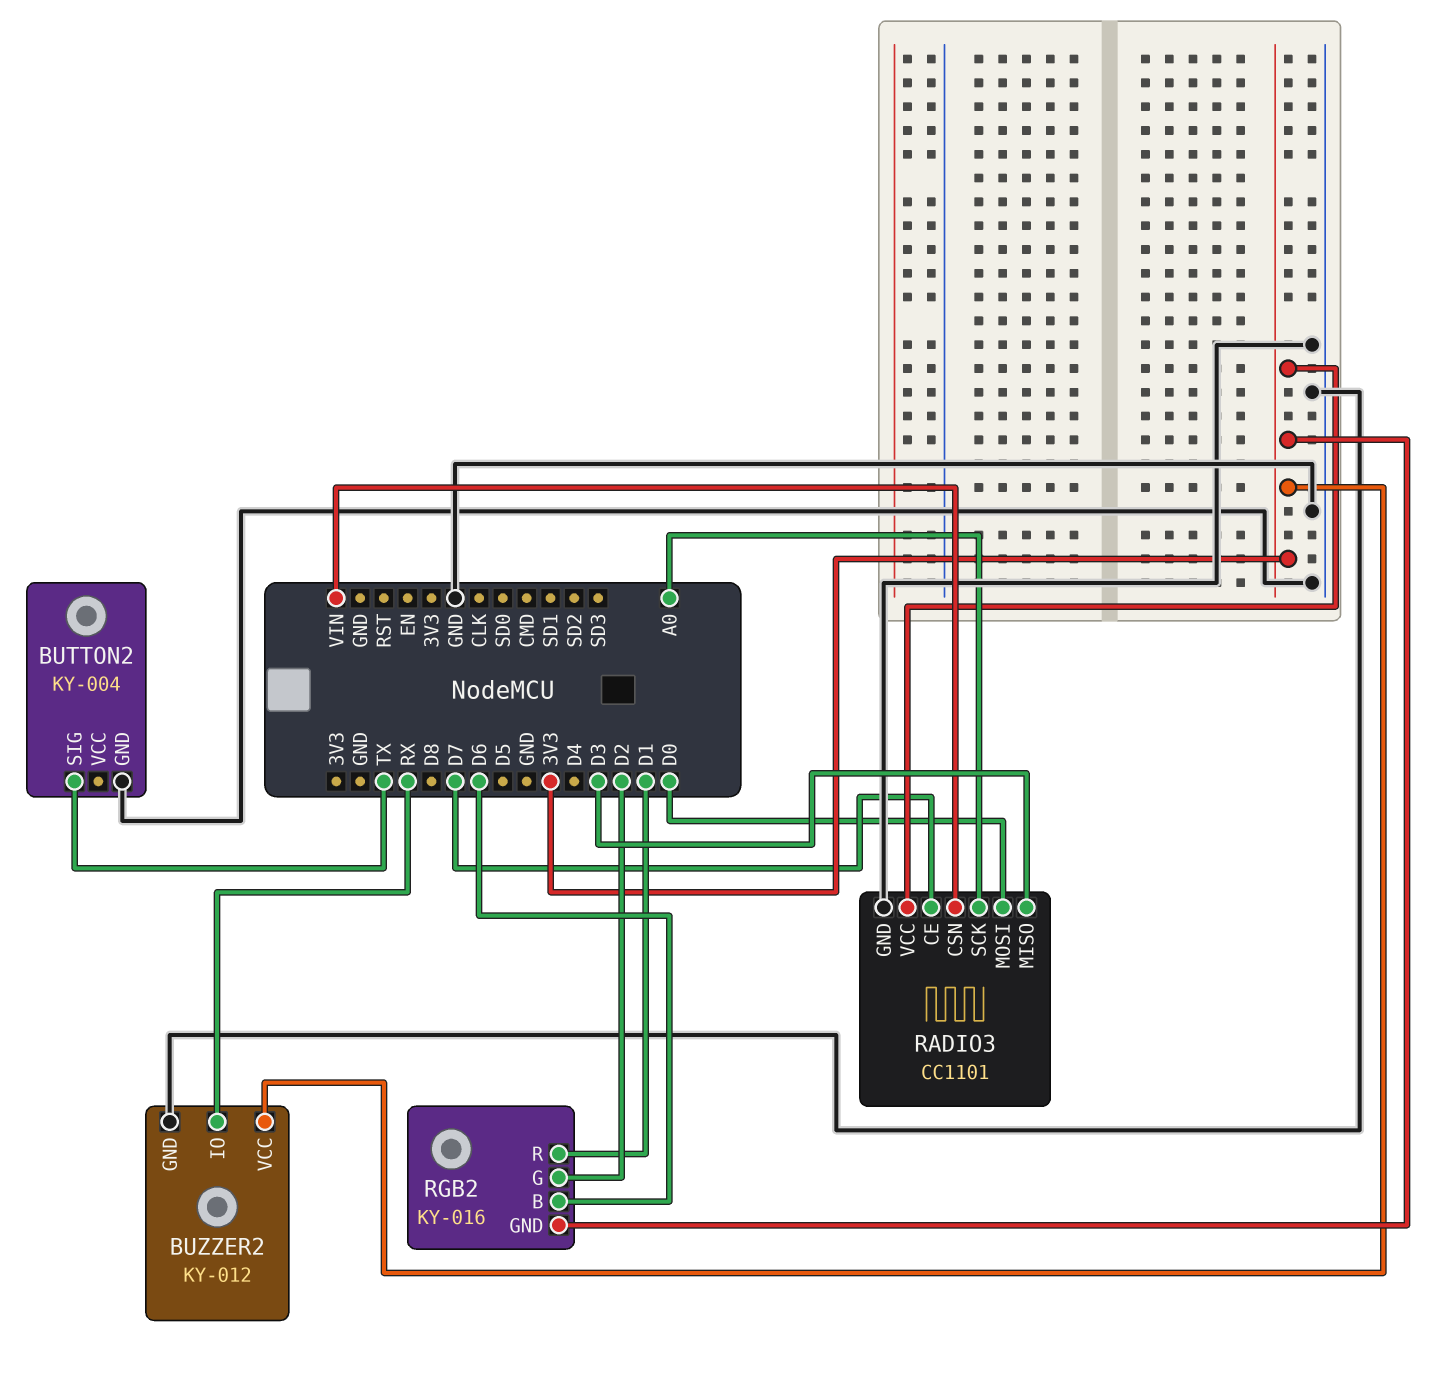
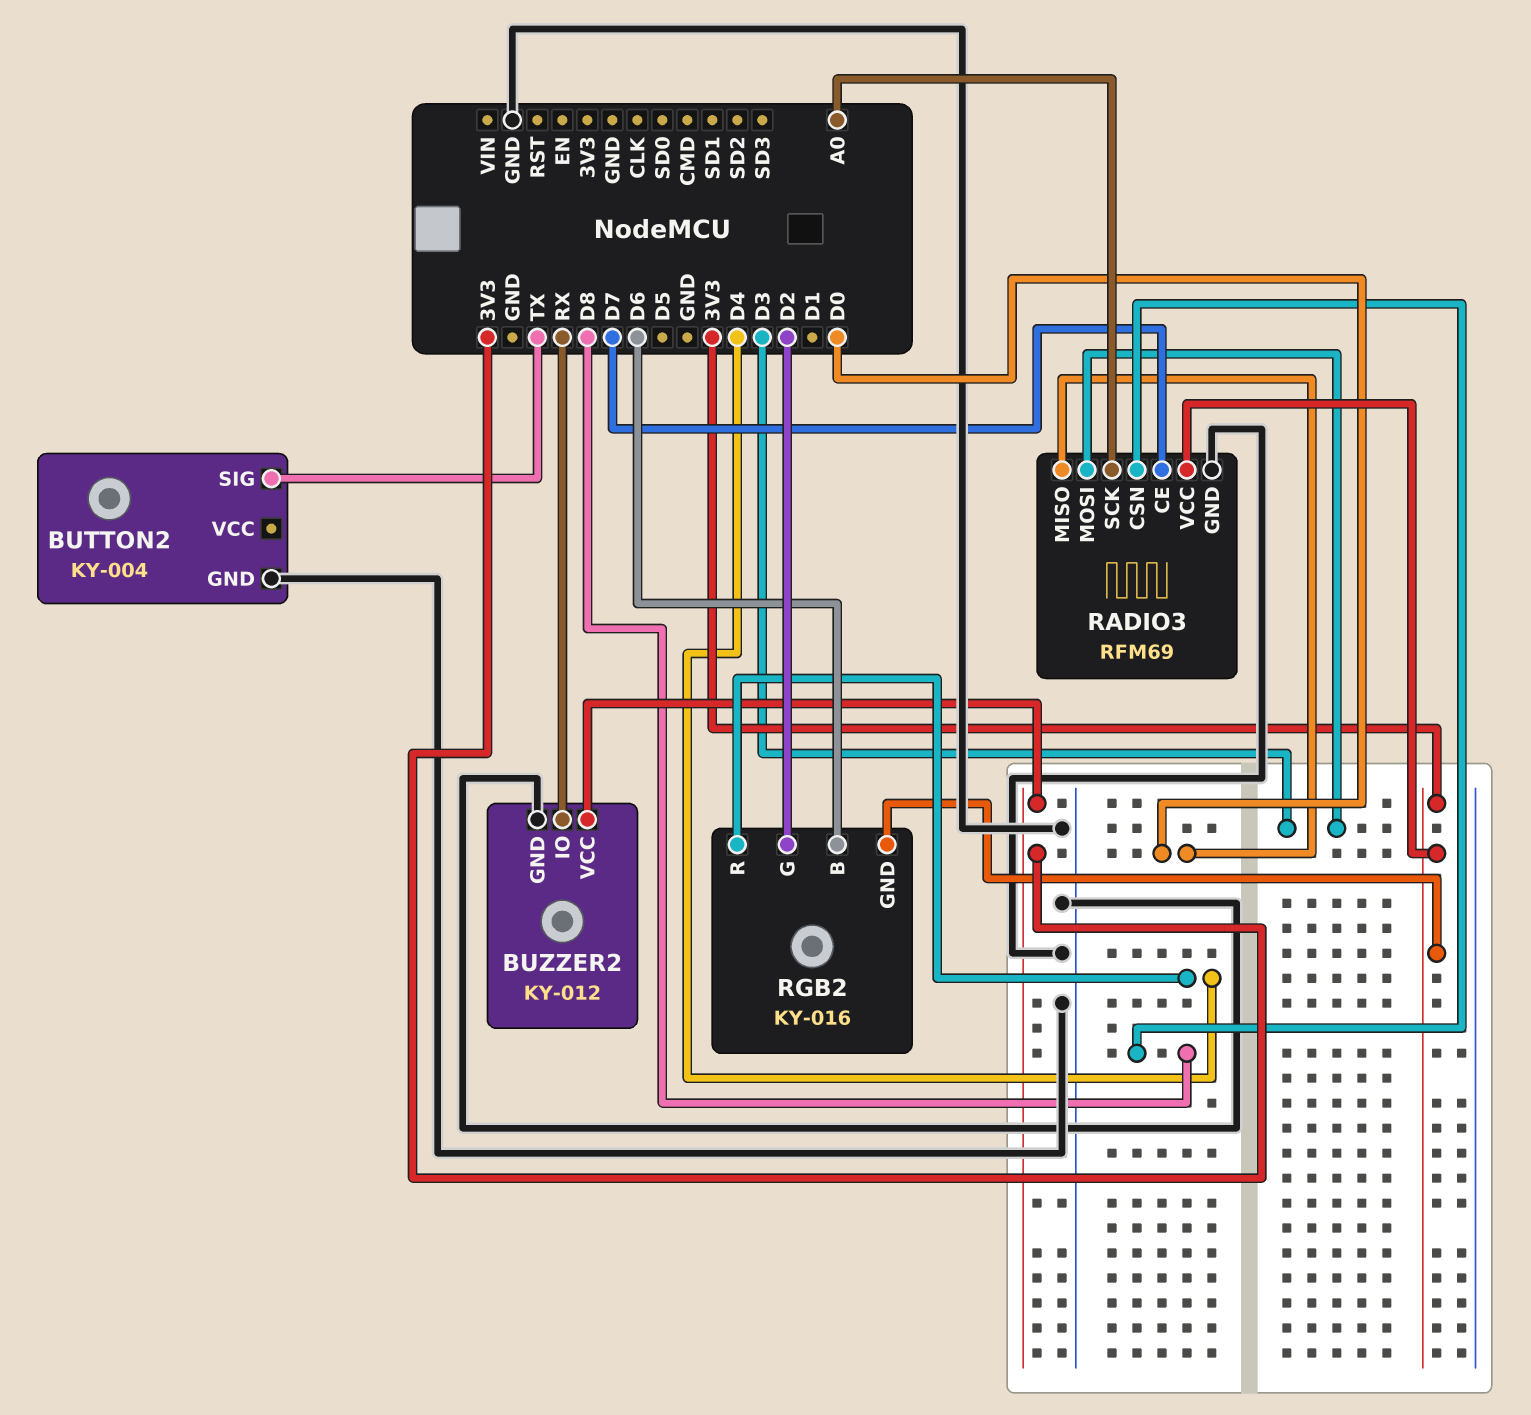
RADIO3: CC1101 -> RFM69
RADIO3 pin CSN: VIN -> D8
RADIO3 pin MISO: D3 -> D0
RADIO3 pin MOSI: D0 -> D3
RGB2 pin R: D1 -> D4

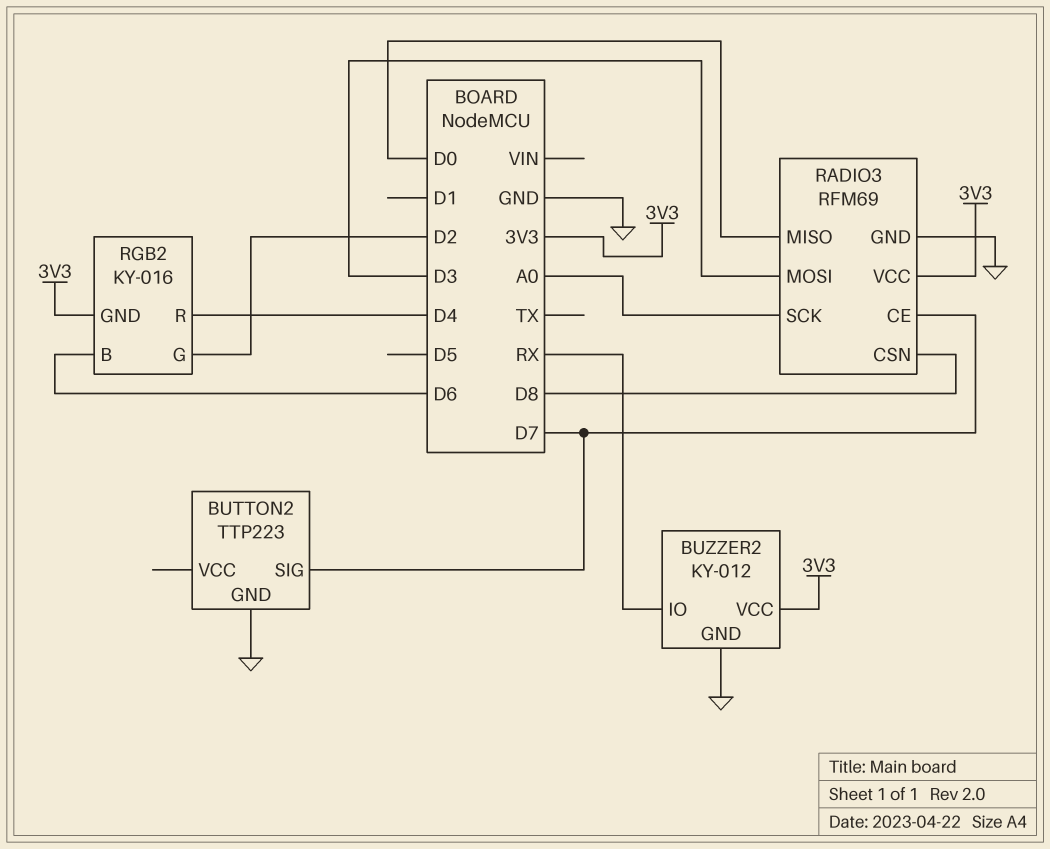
BUTTON2: KY-004 -> TTP223
BUTTON2 pin SIG: TX -> D7

